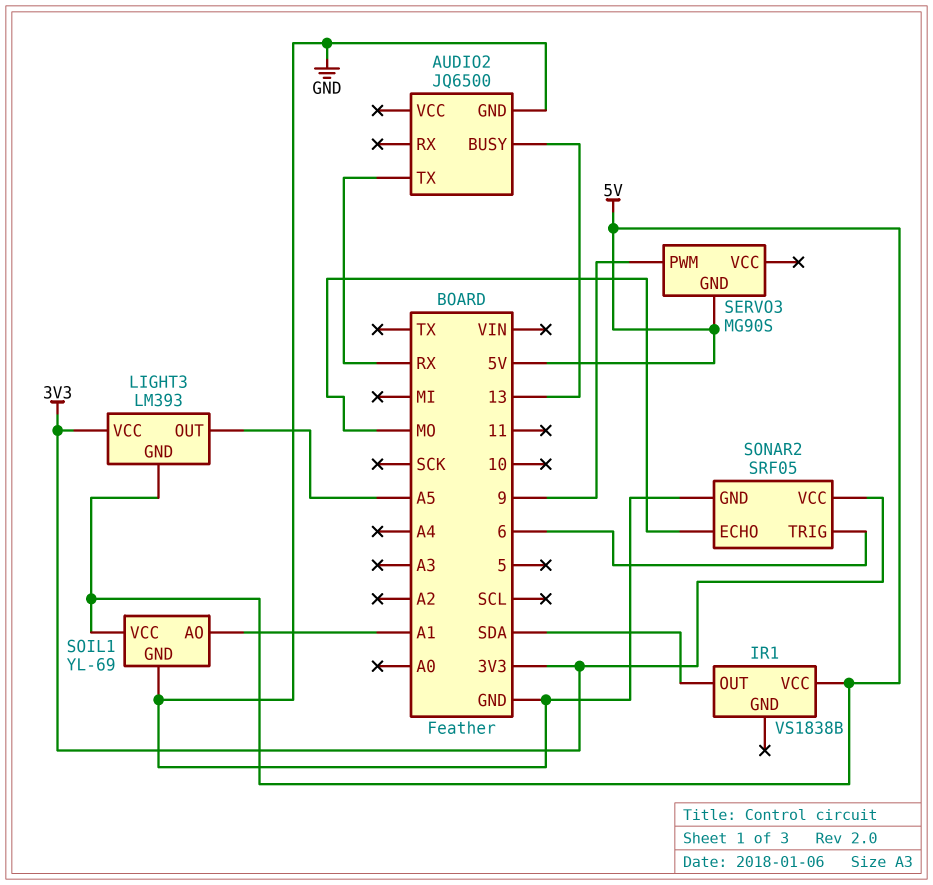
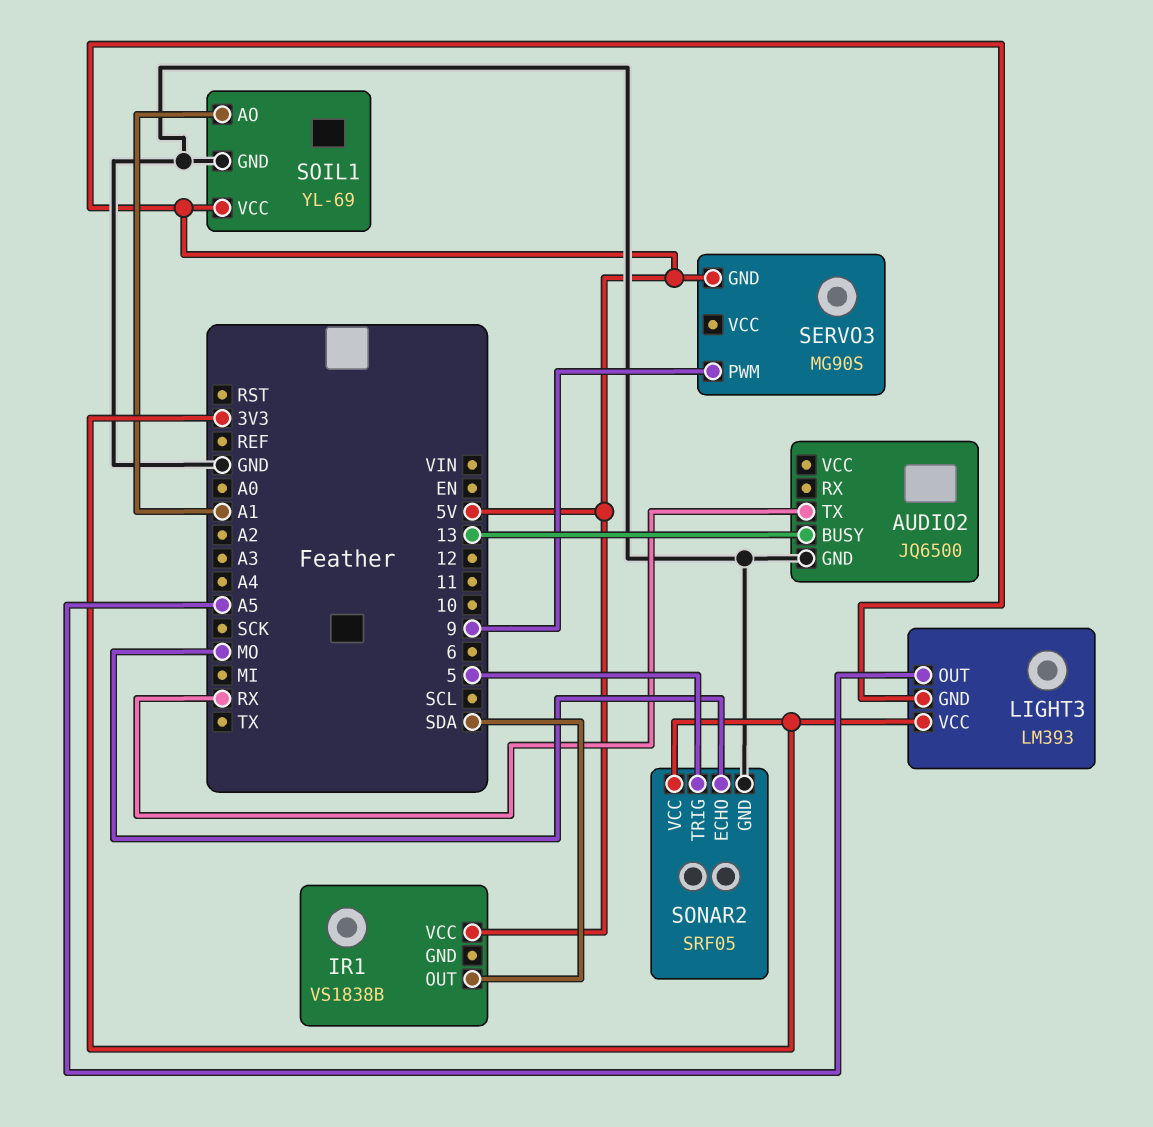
SONAR2 pin TRIG: 6 -> 5

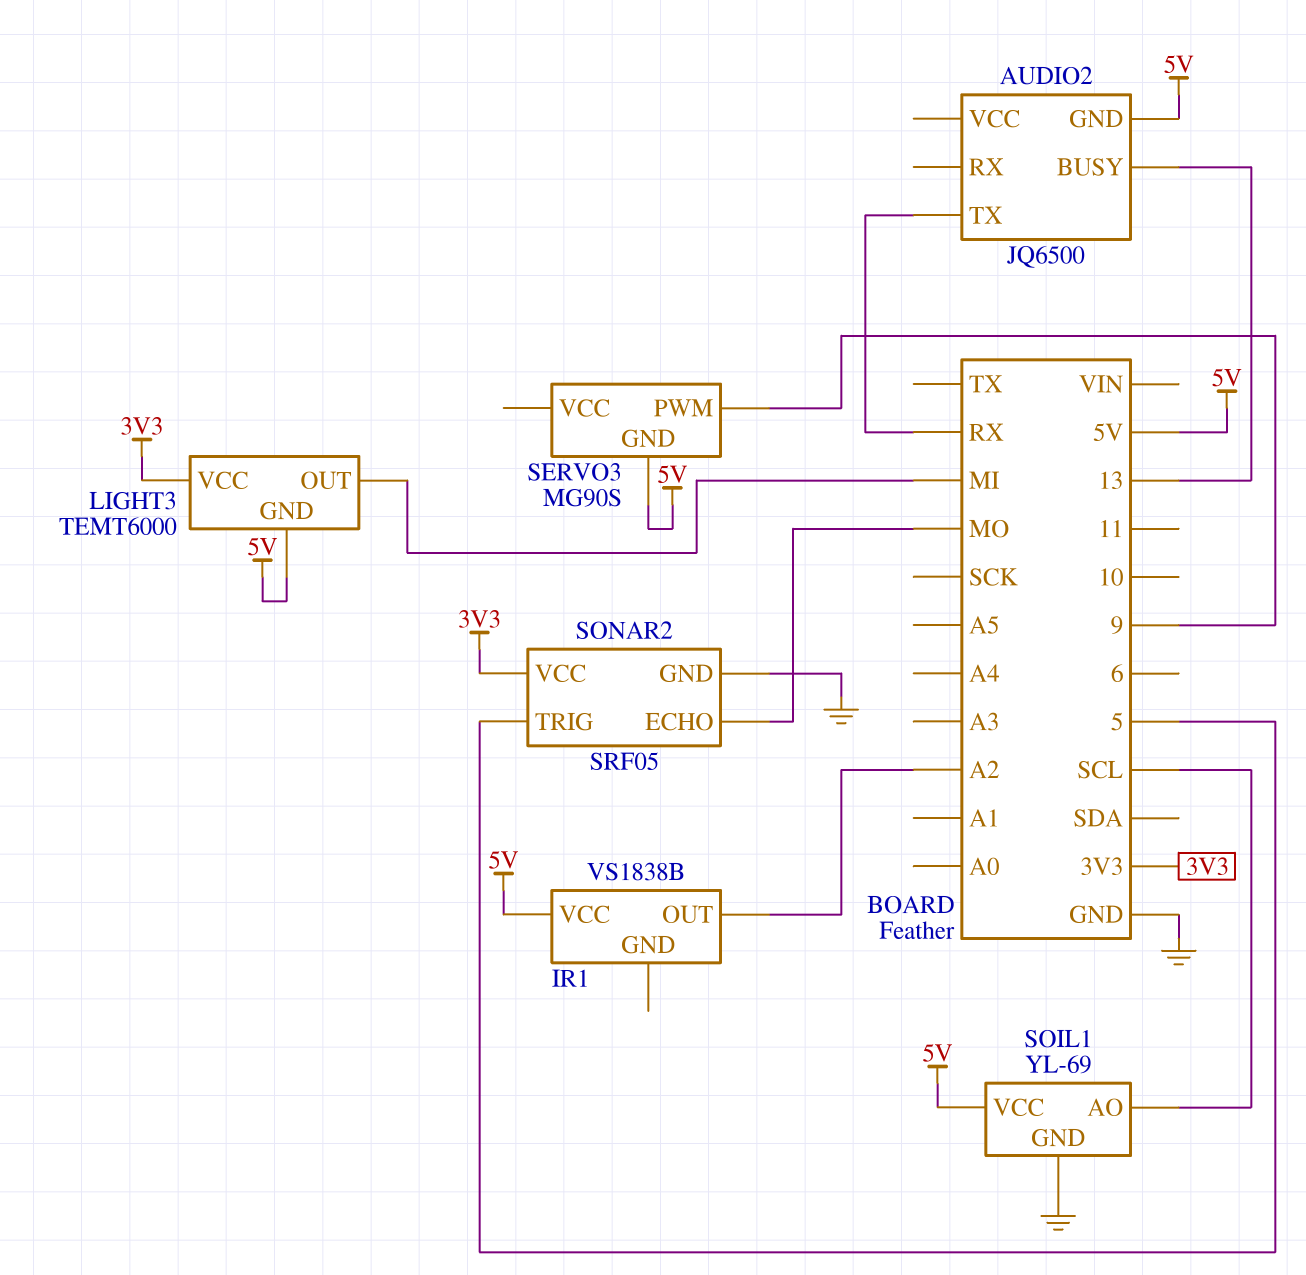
AUDIO2 pin GND: GND -> 5V
IR1 pin OUT: SDA -> A2
LIGHT3: LM393 -> TEMT6000
LIGHT3 pin OUT: A5 -> MI
SOIL1 pin AO: A1 -> SCL

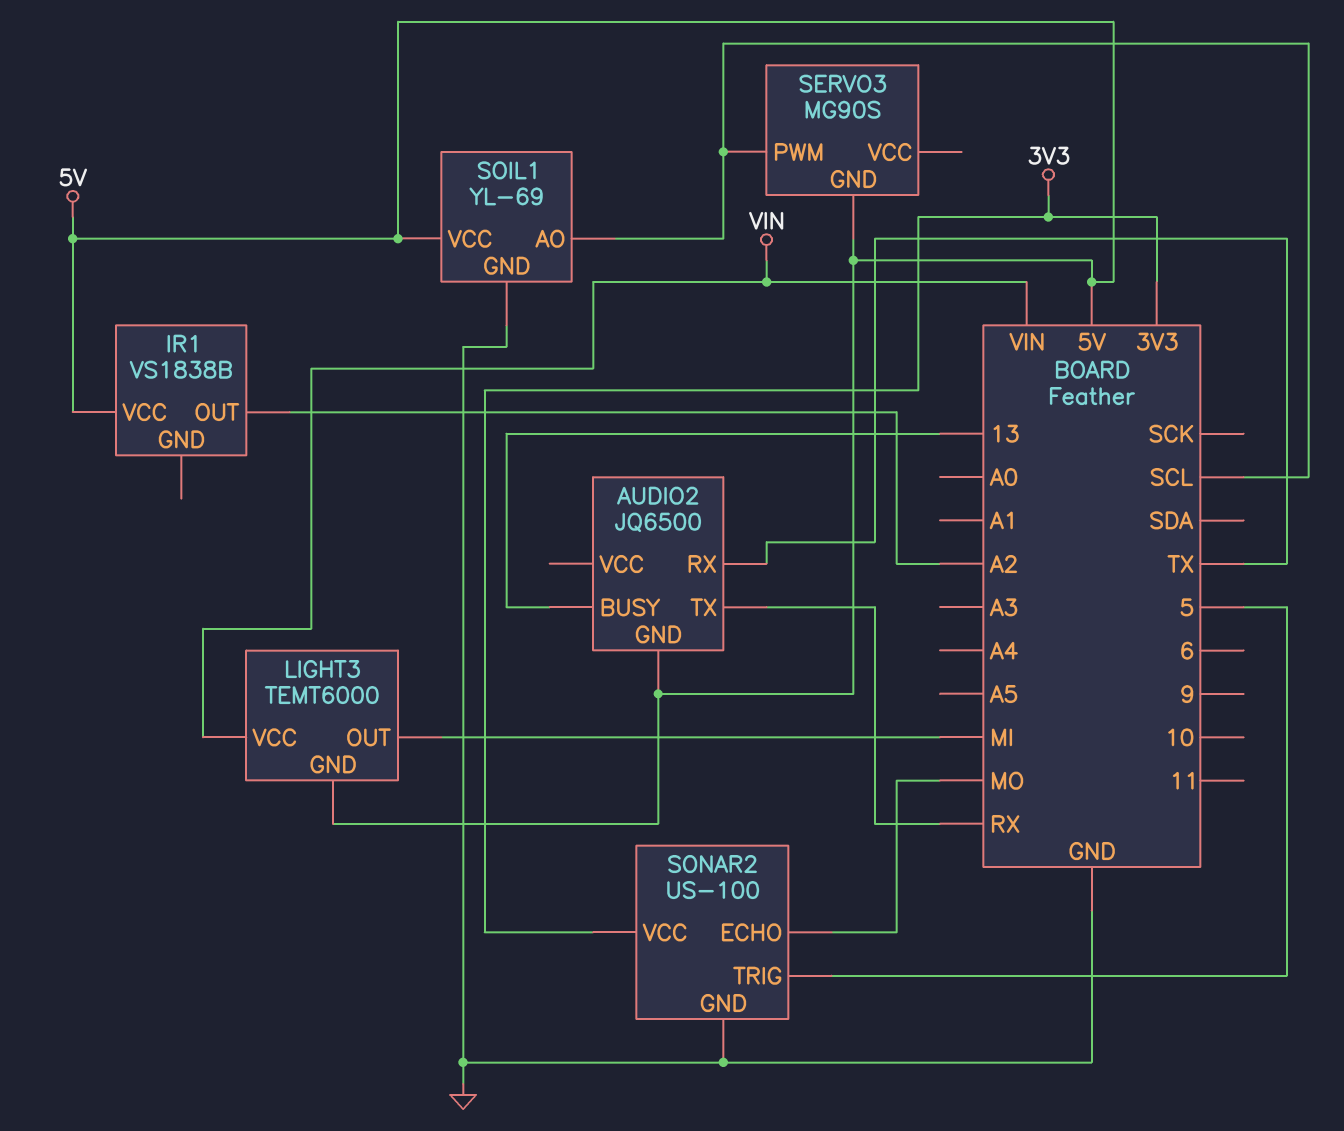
AUDIO2 pin RX: none -> TX
LIGHT3 pin VCC: 3V3 -> VIN
SERVO3 pin PWM: 9 -> SCL
SONAR2: SRF05 -> US-100

